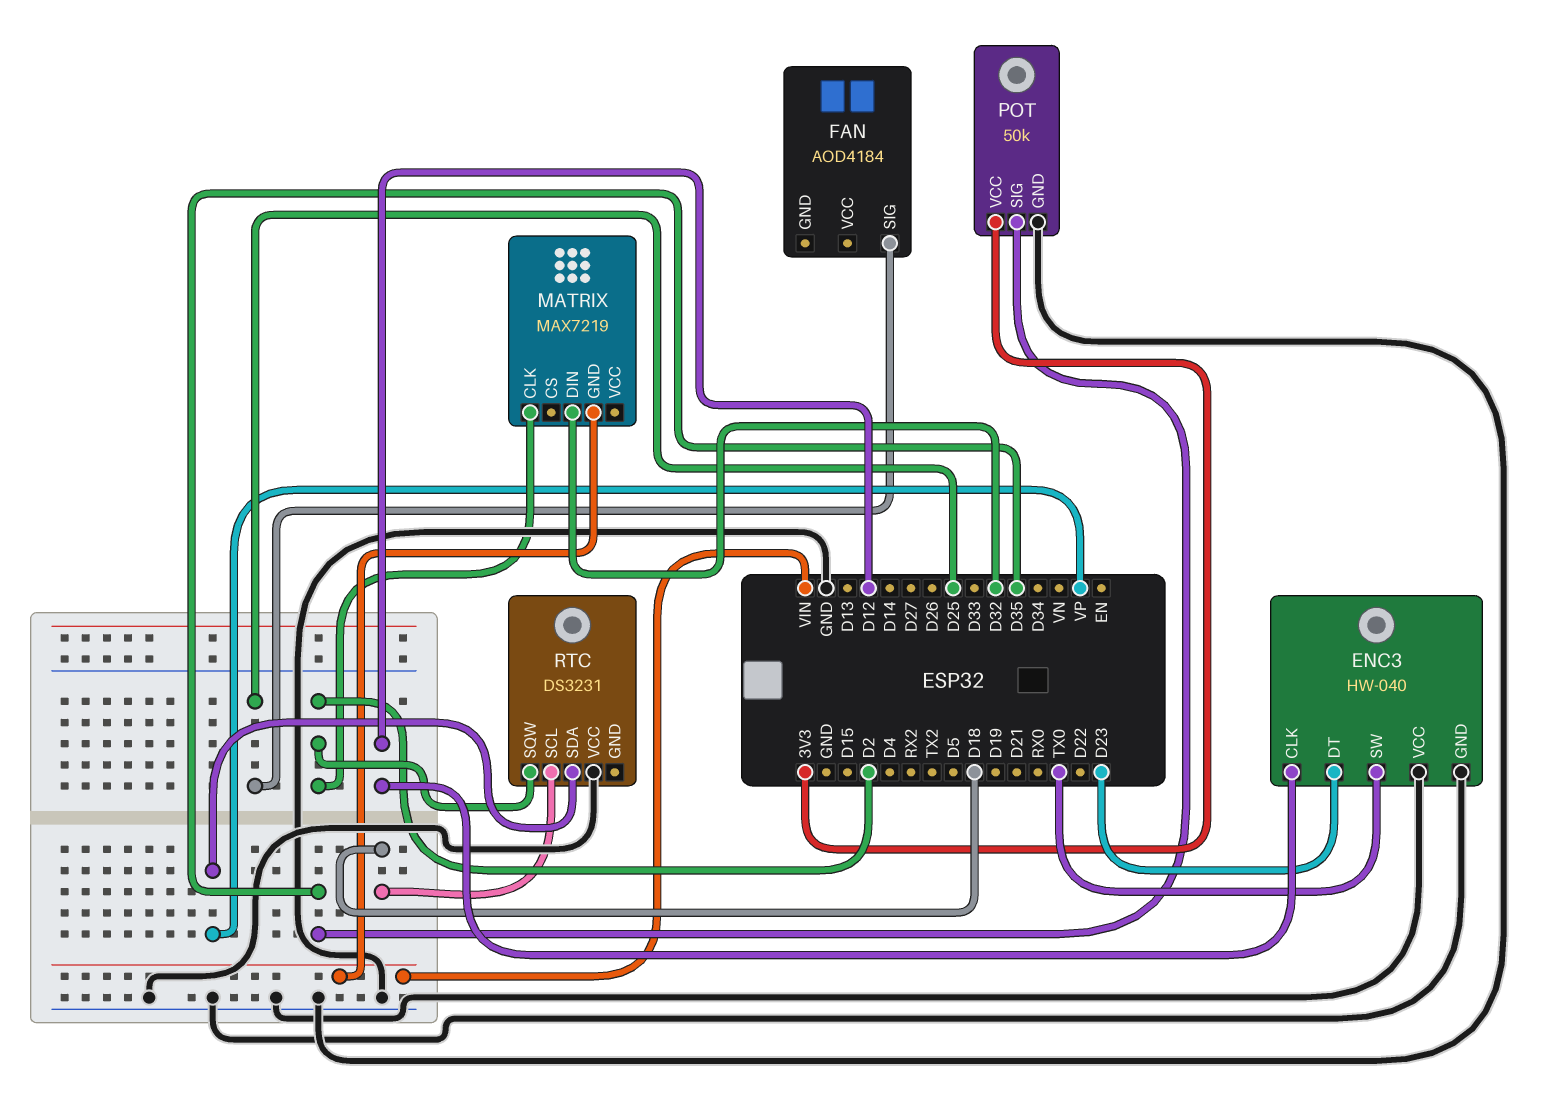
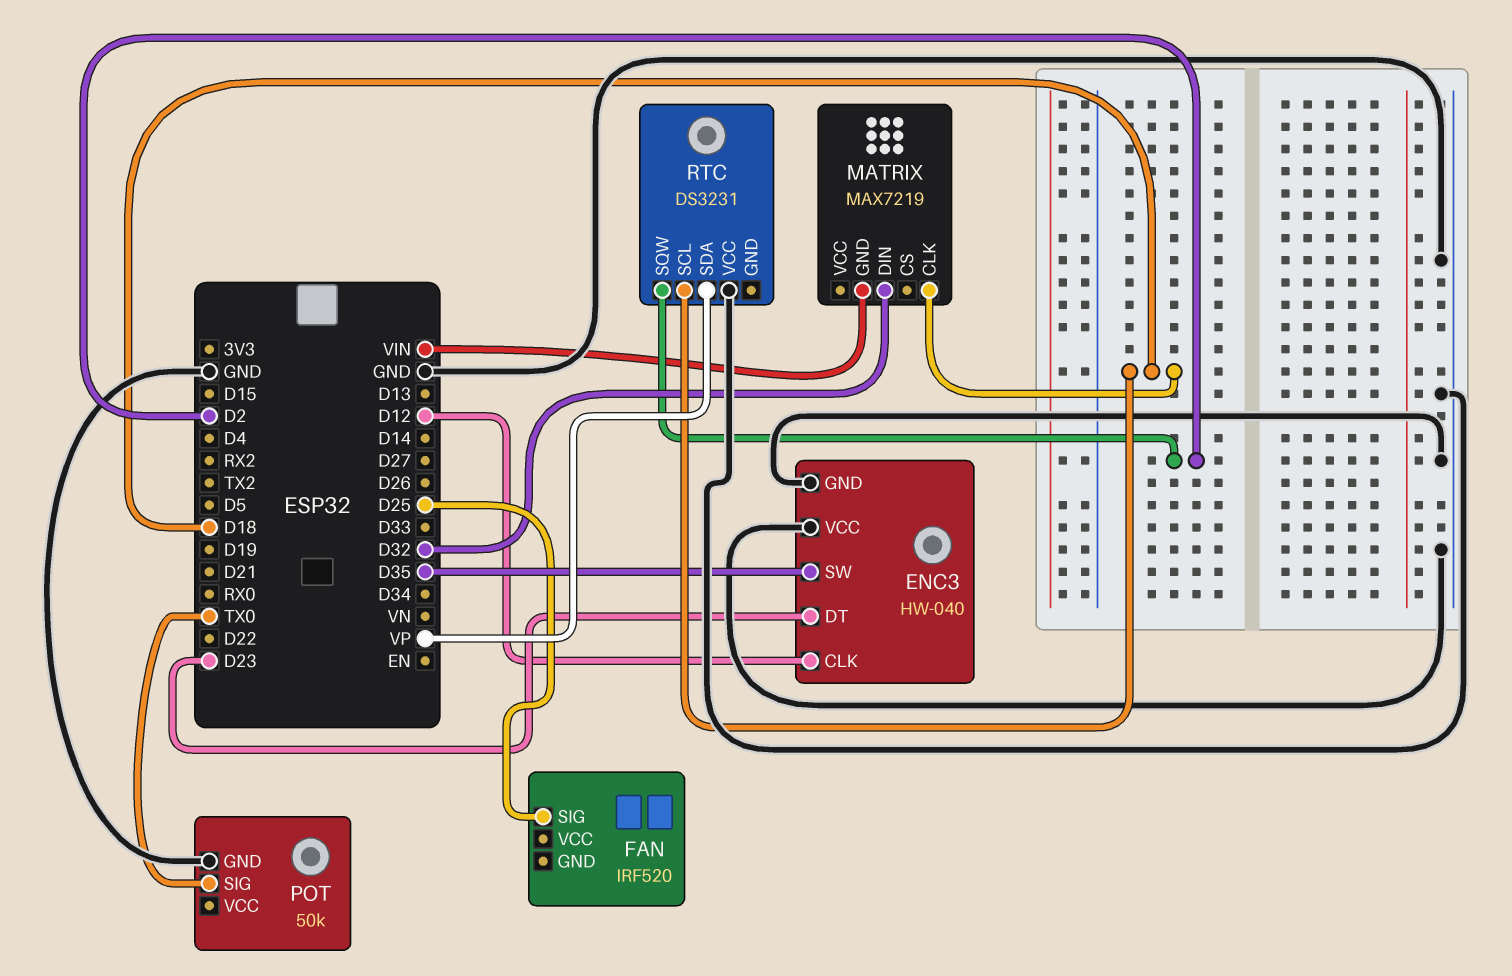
ENC3 pin SW: TX0 -> D35
FAN: AOD4184 -> IRF520
MATRIX pin CLK: D2 -> D18
POT pin SIG: D35 -> TX0
POT pin VCC: 3V3 -> none

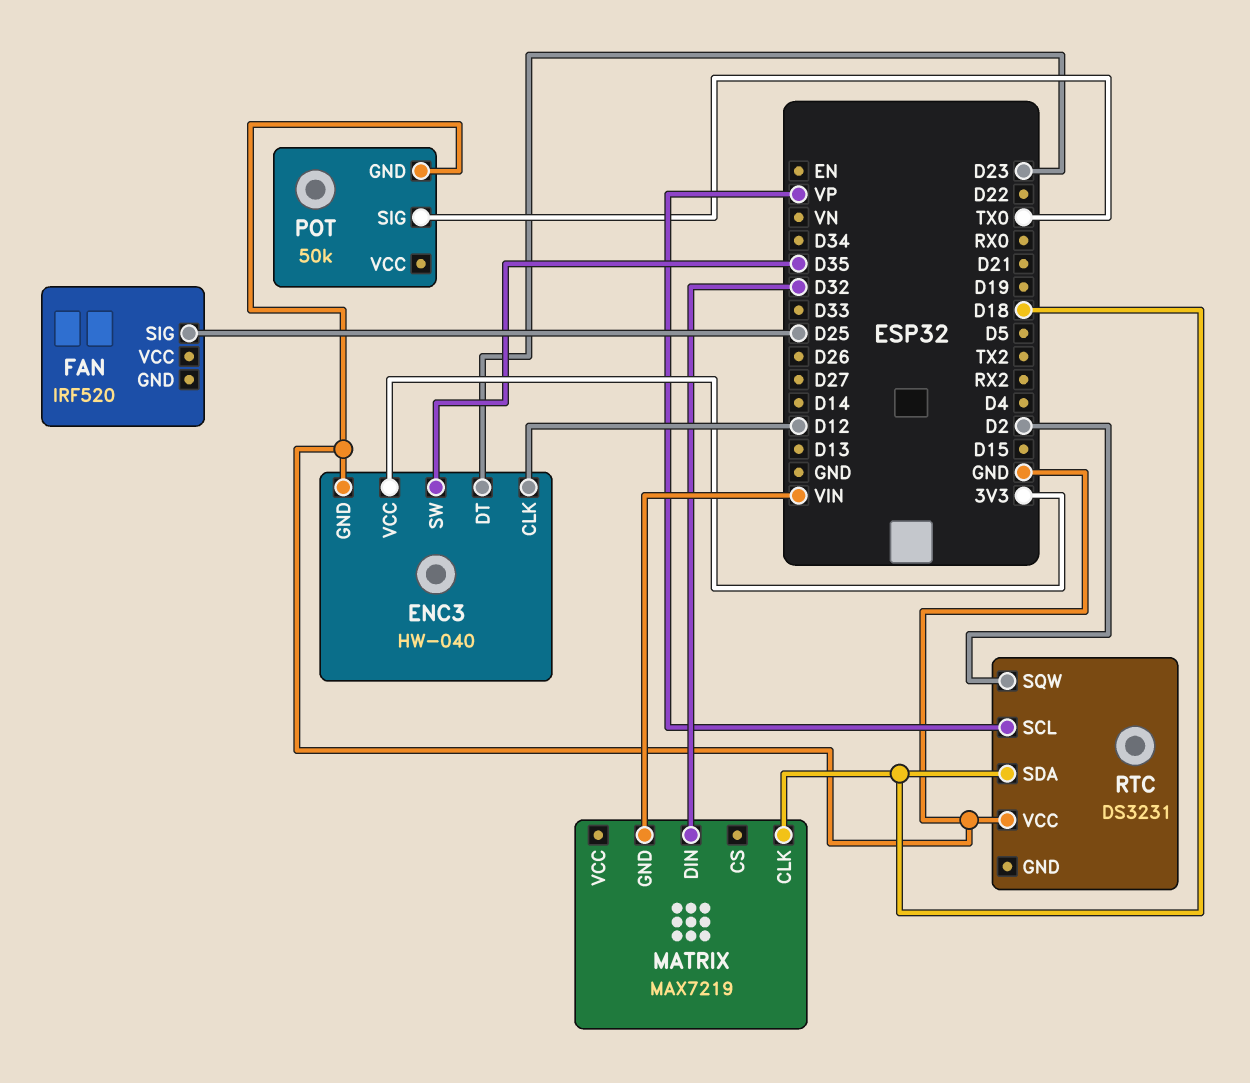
ENC3 pin VCC: GND -> 3V3
RTC pin SCL: D18 -> VP
RTC pin SDA: VP -> D18

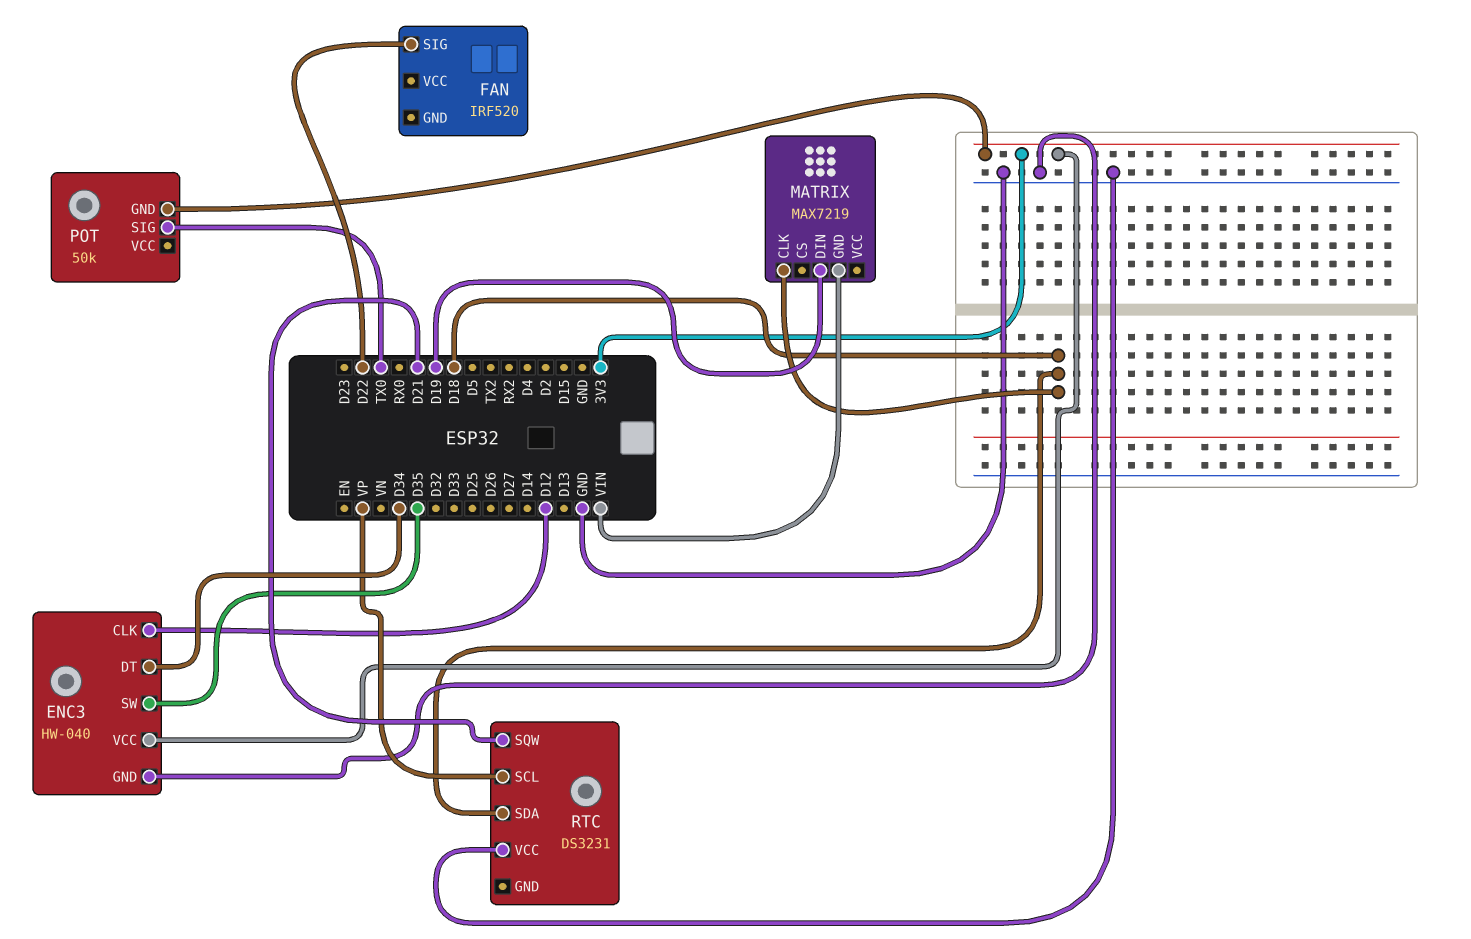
ENC3 pin DT: D23 -> D34
FAN pin SIG: D25 -> D22
MATRIX pin DIN: D32 -> D19
POT pin GND: GND -> 3V3
RTC pin SQW: D2 -> D21

